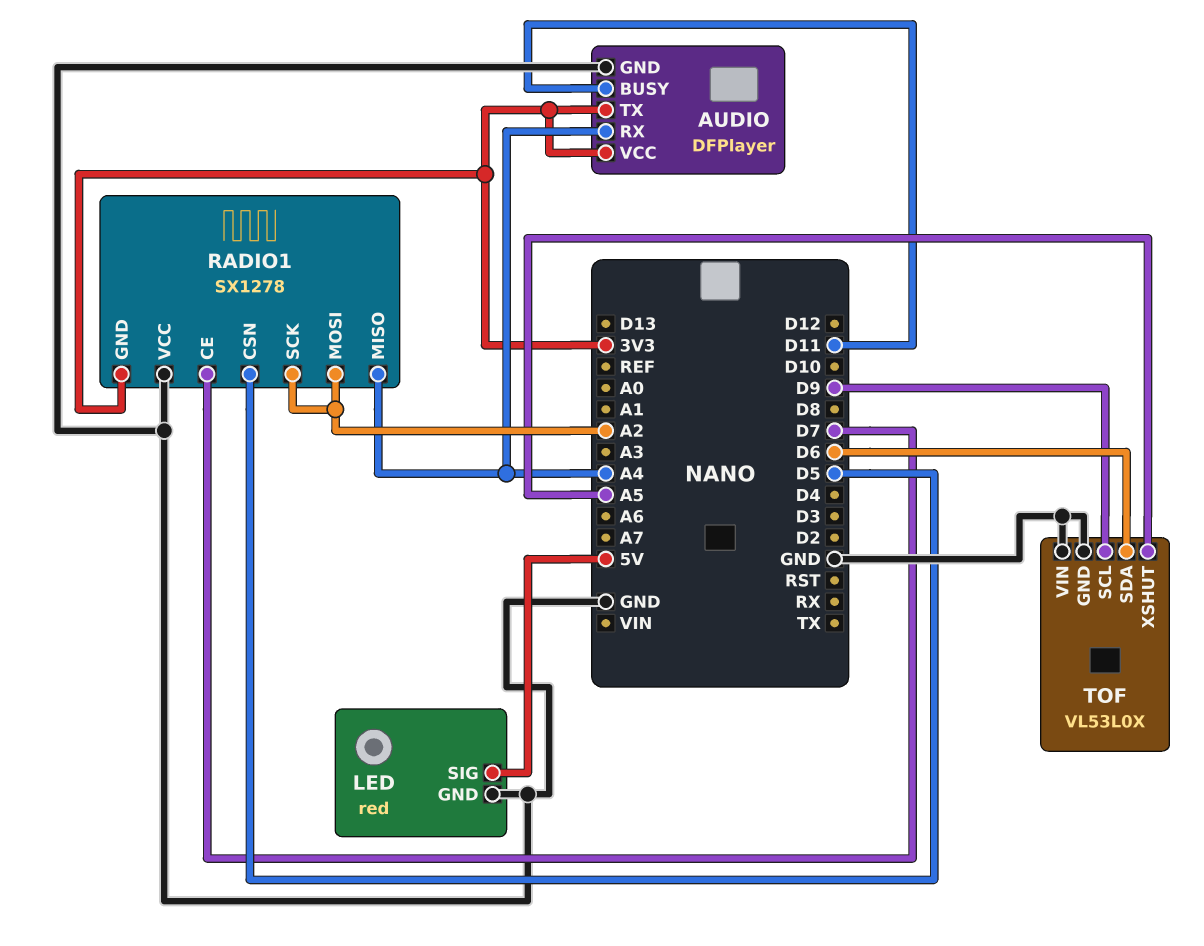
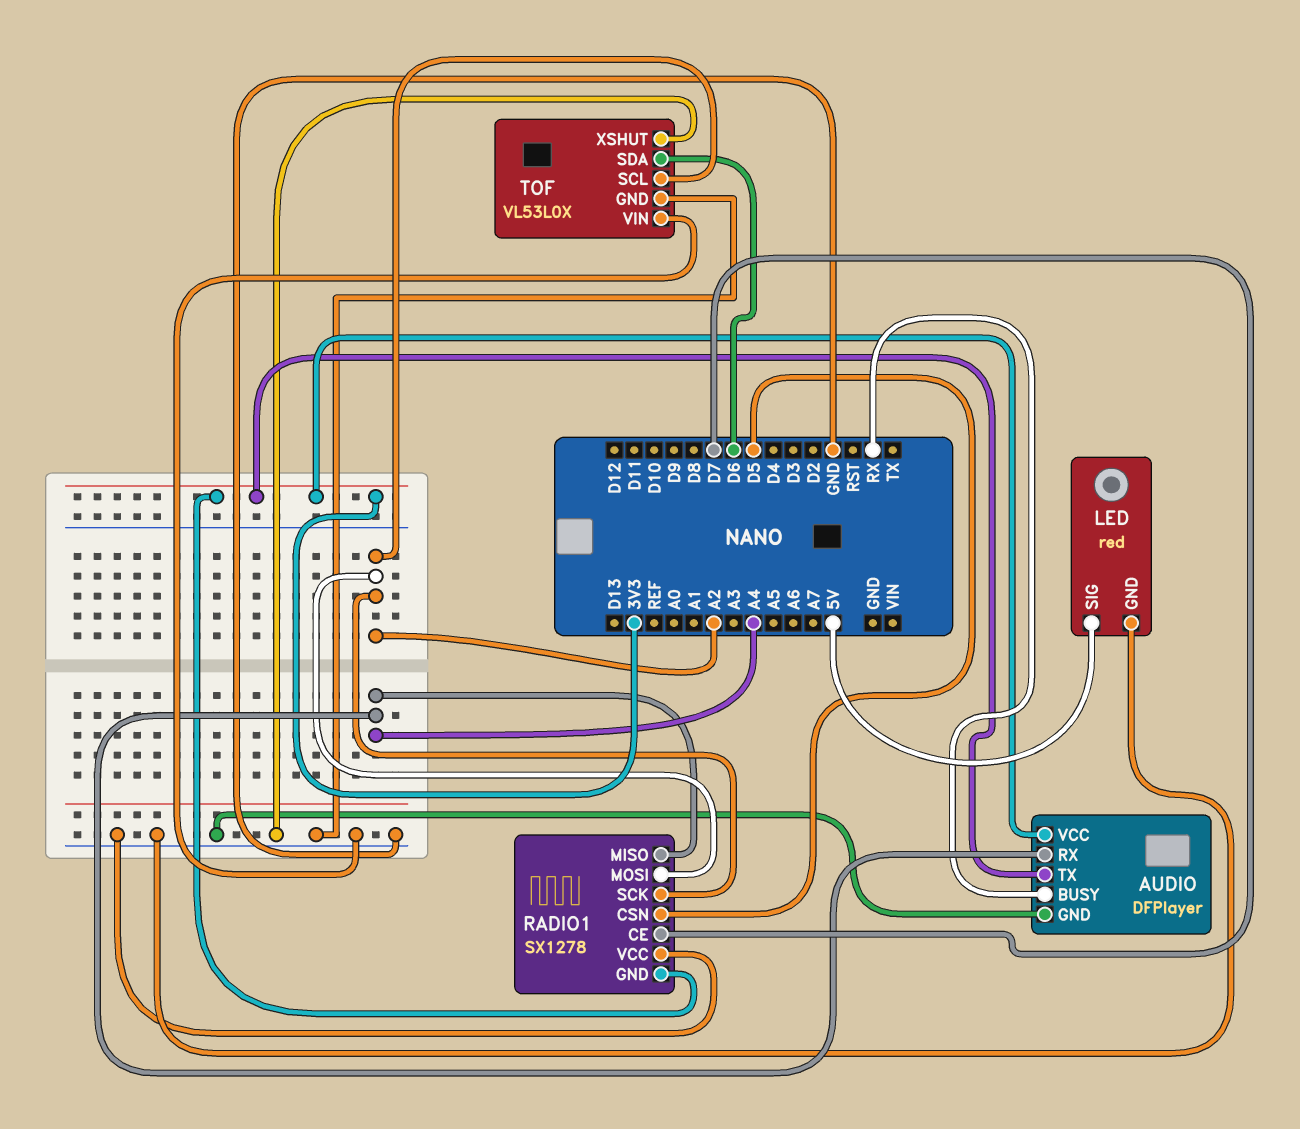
AUDIO pin BUSY: D11 -> RX
TOF pin SCL: D9 -> A2
TOF pin XSHUT: A5 -> GND

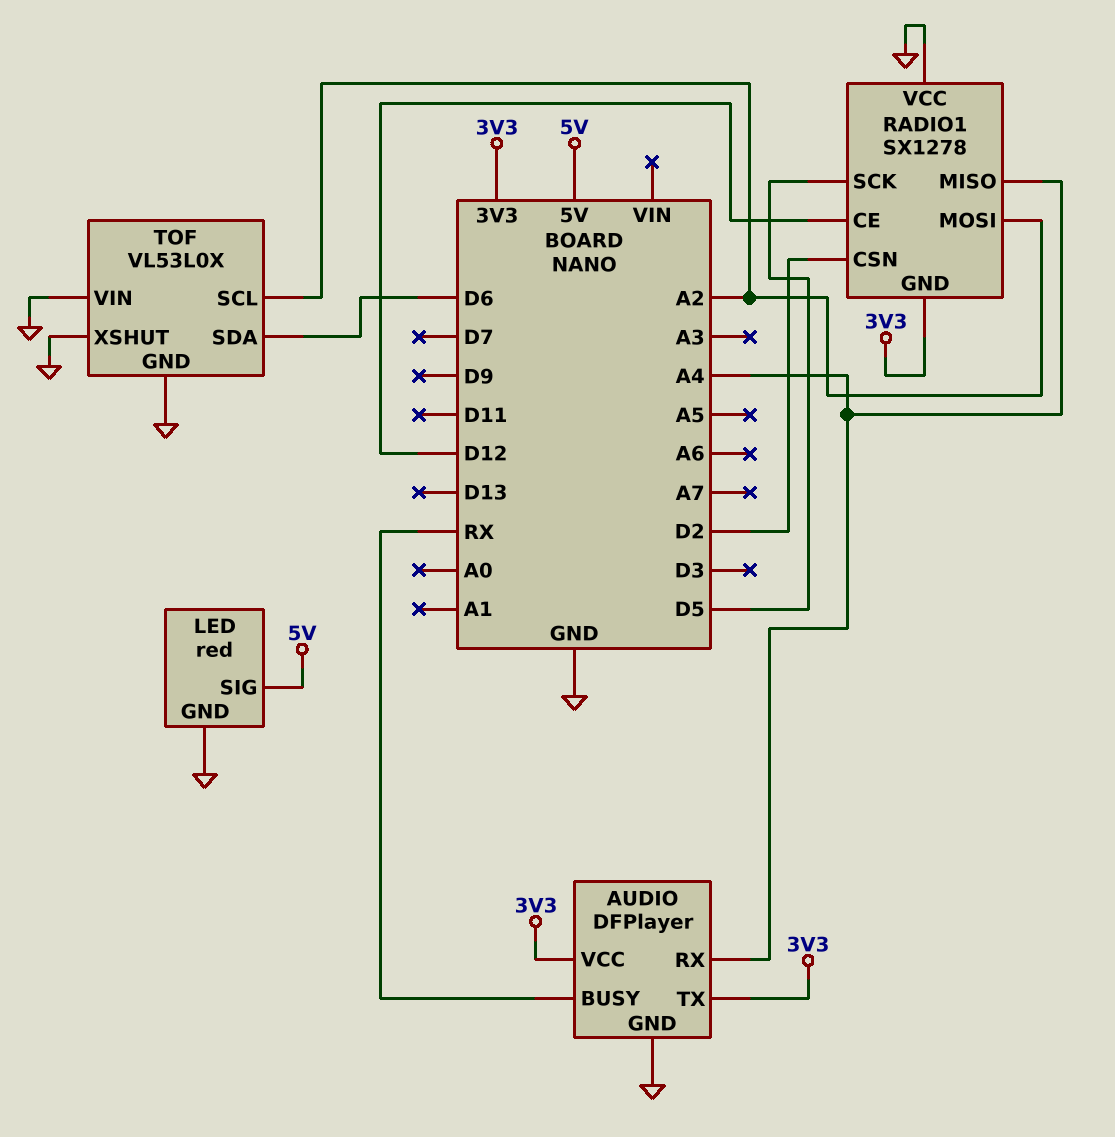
RADIO1 pin CE: D7 -> D12
RADIO1 pin CSN: D5 -> D2
RADIO1 pin SCK: A2 -> D5

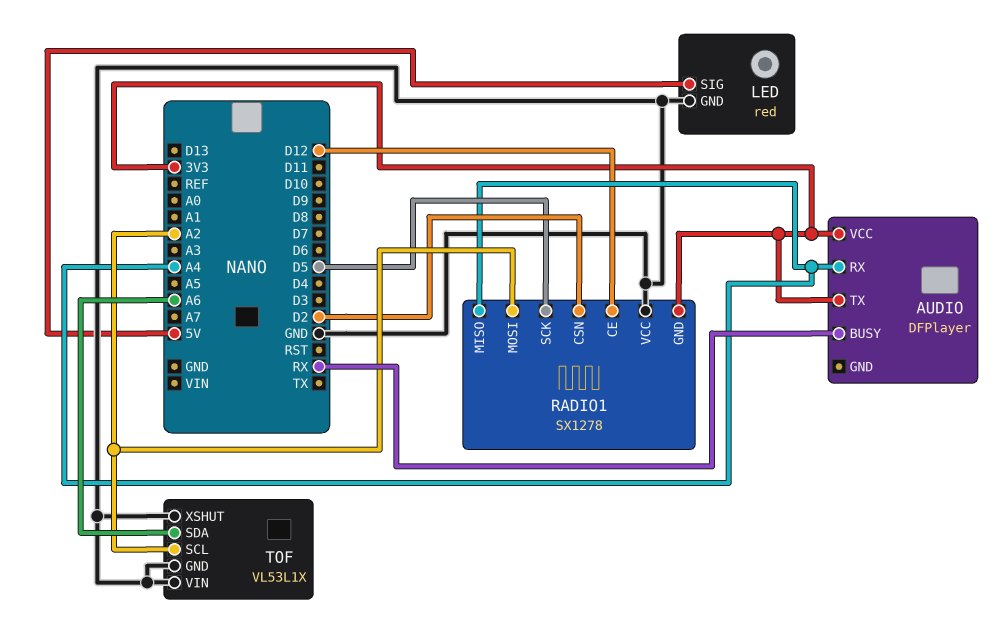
AUDIO pin GND: GND -> none
TOF: VL53L0X -> VL53L1X
TOF pin SDA: D6 -> A6

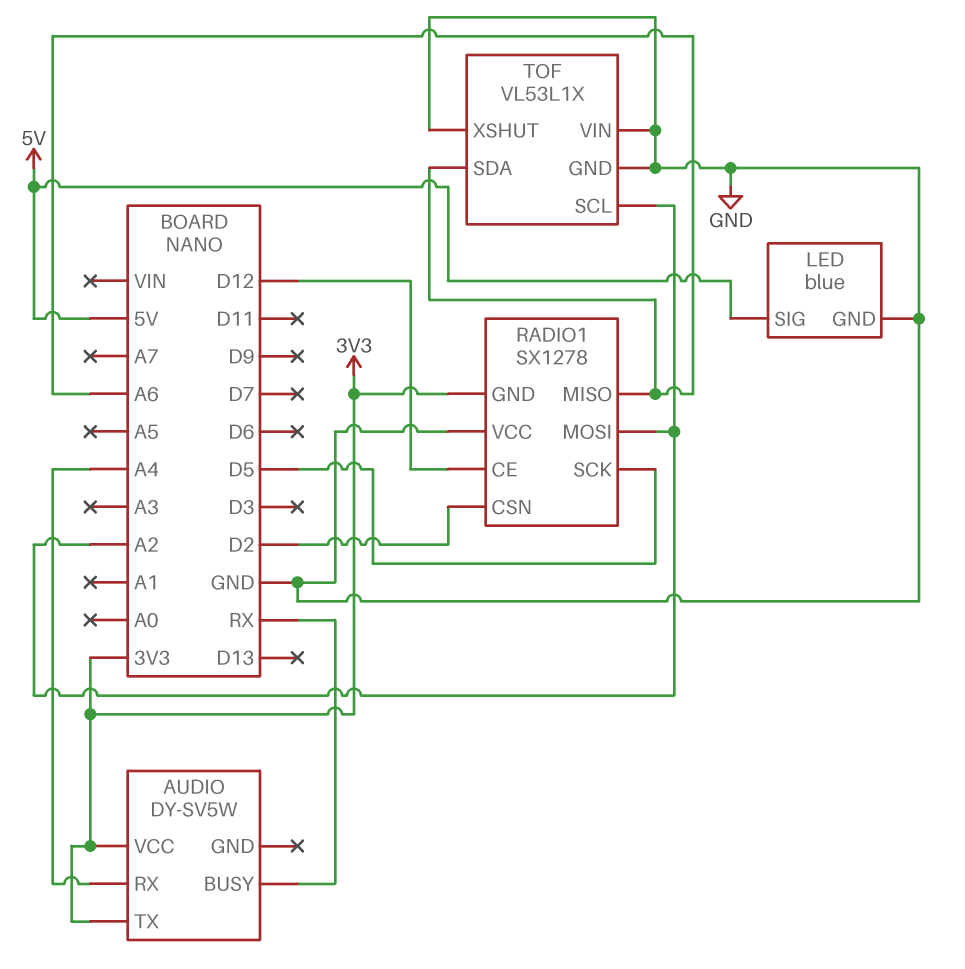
AUDIO: DFPlayer -> DY-SV5W
LED: red -> blue
RADIO1 pin MISO: A4 -> A6

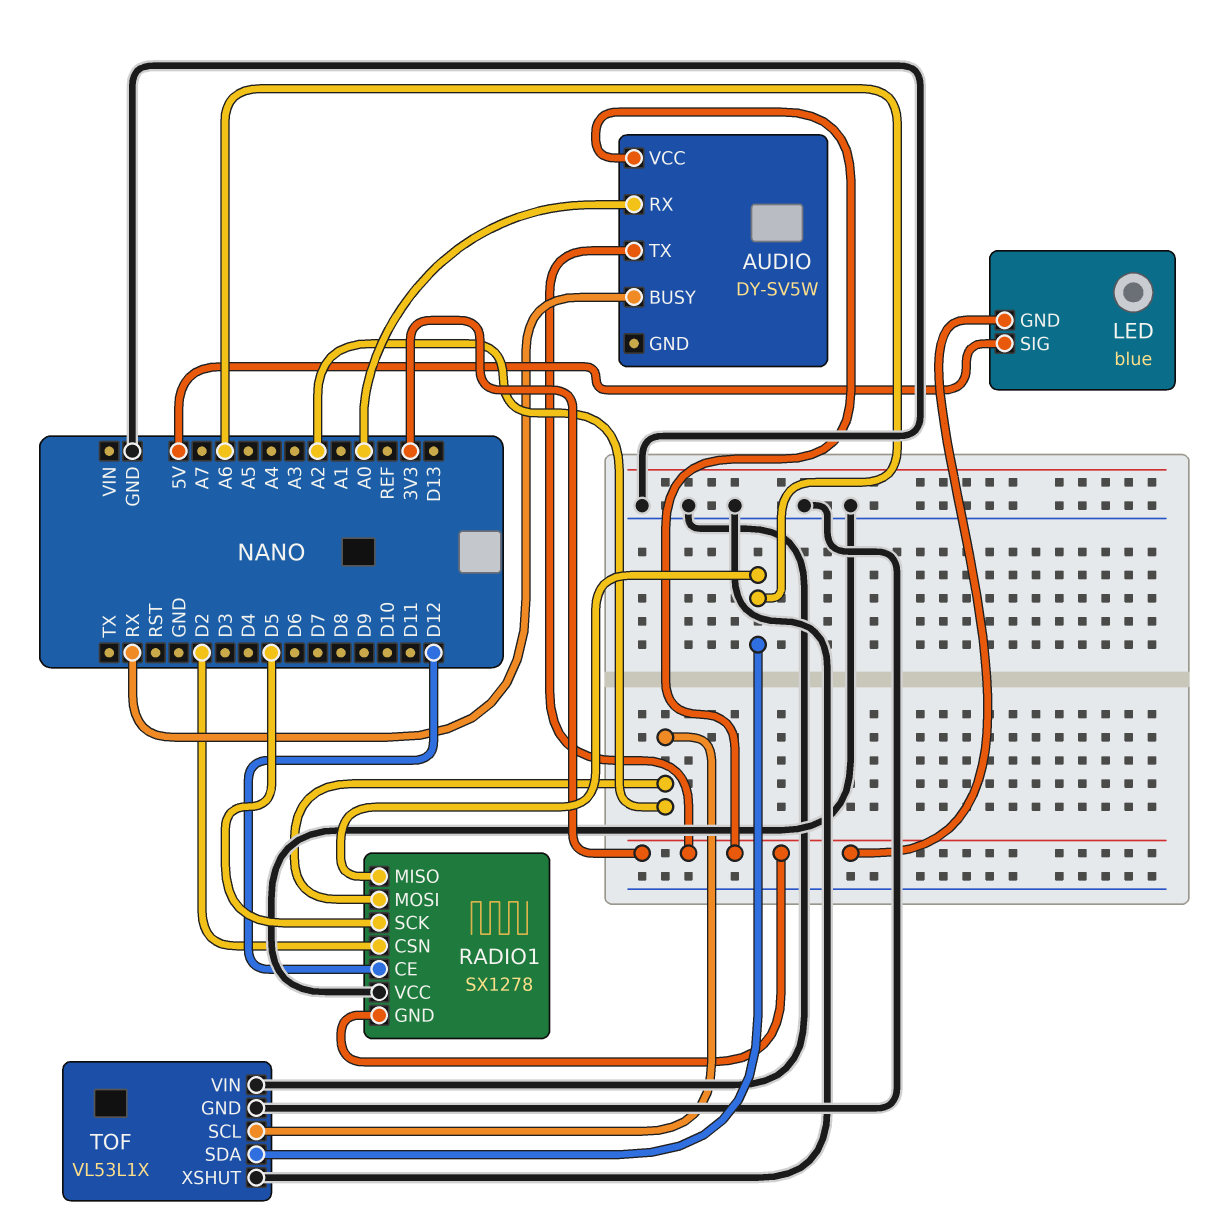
AUDIO pin RX: A4 -> A0
LED pin GND: GND -> 3V3

